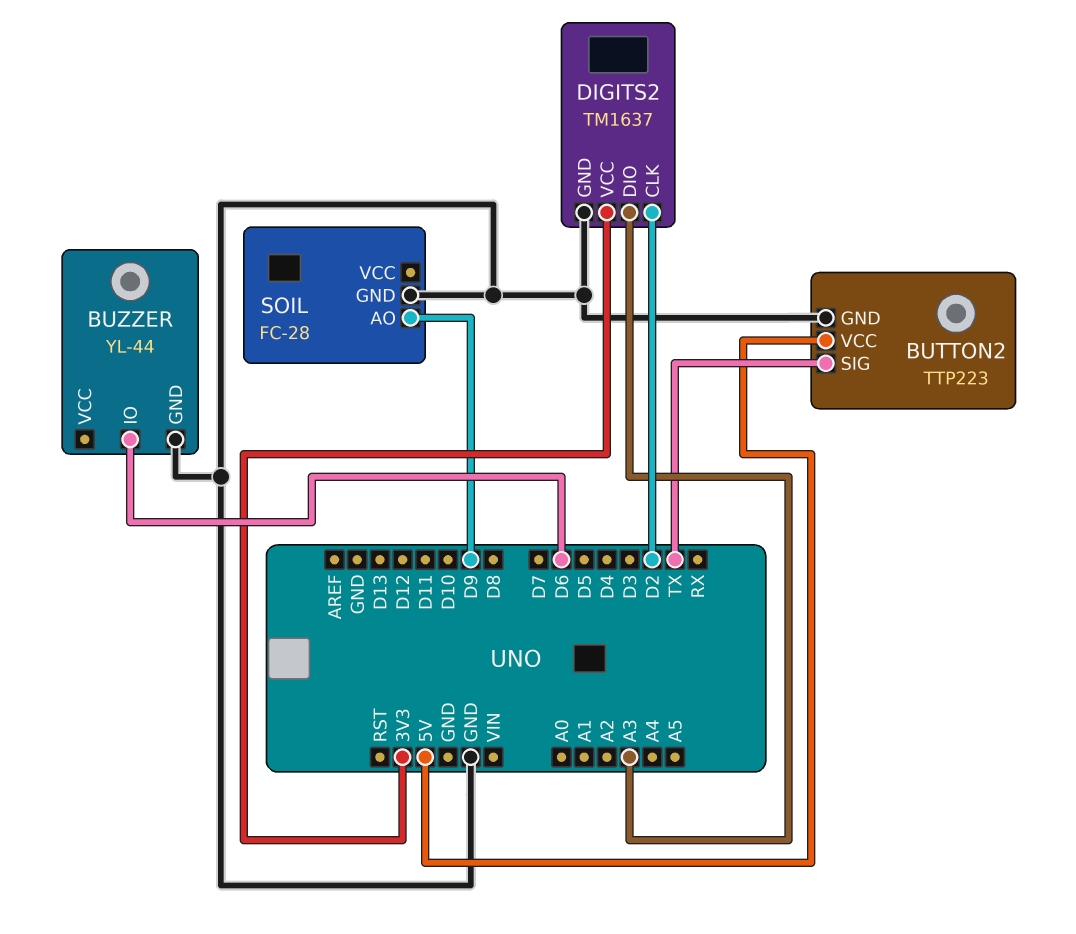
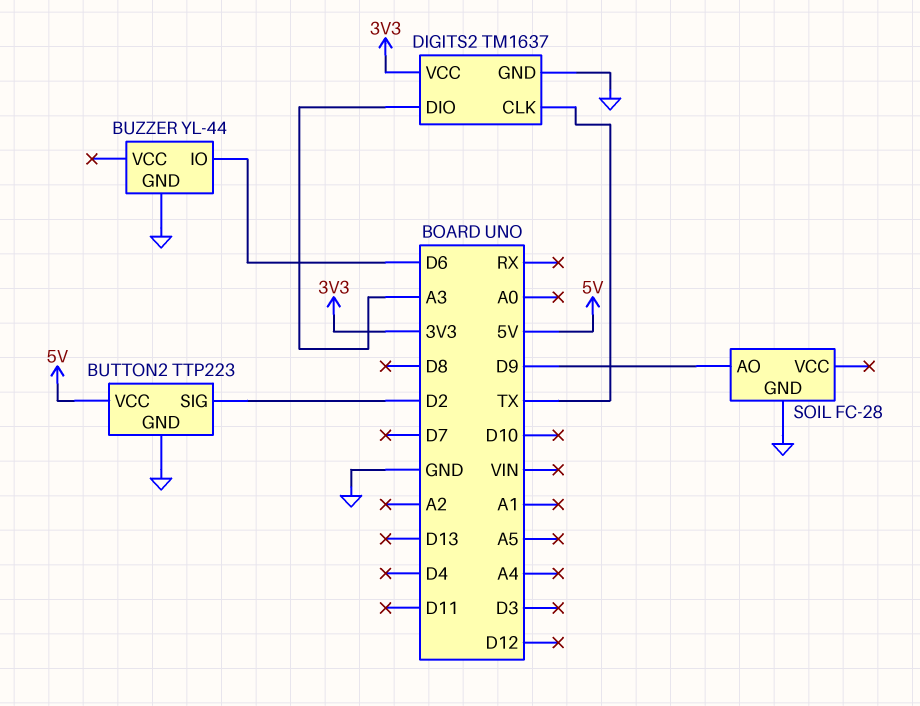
BUTTON2 pin SIG: TX -> D2
DIGITS2 pin CLK: D2 -> TX

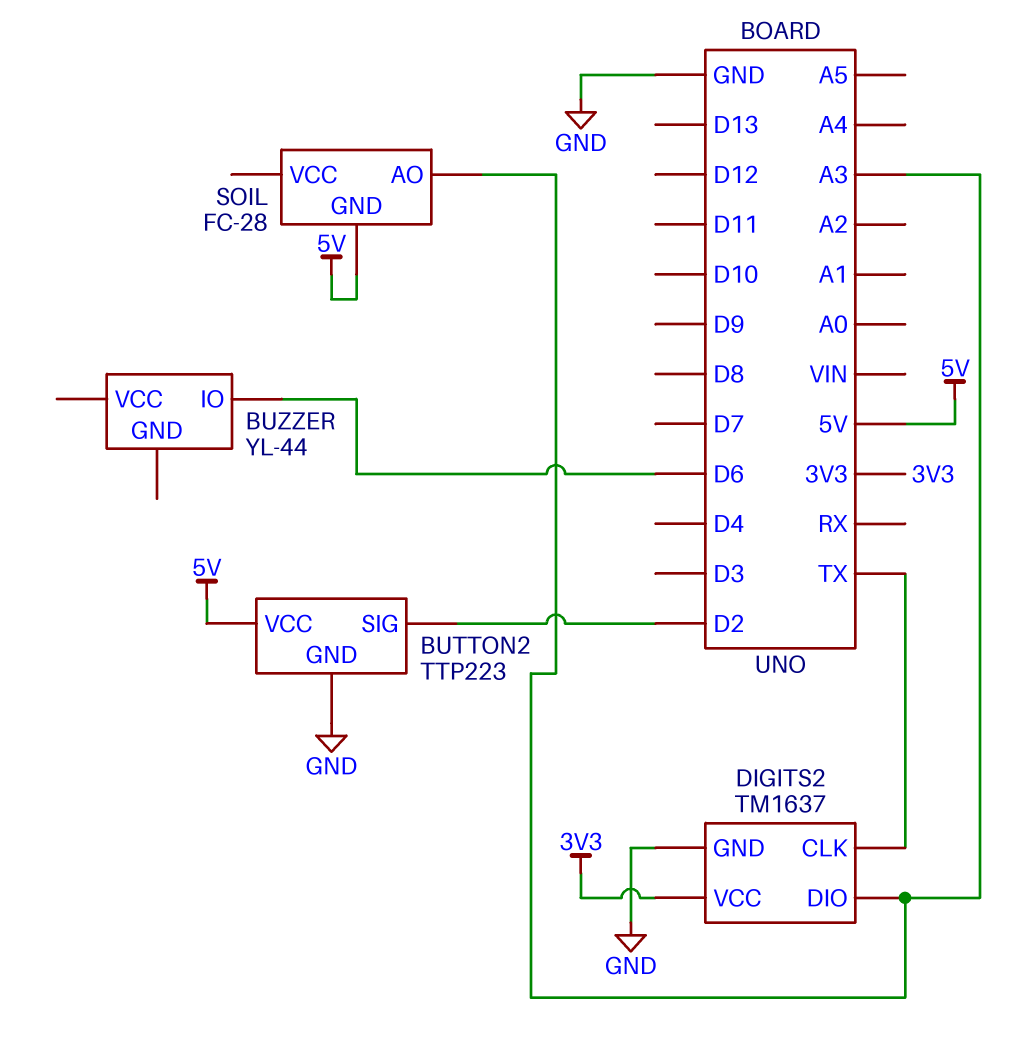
BUZZER pin GND: GND -> none
SOIL pin AO: D9 -> A3
SOIL pin GND: GND -> 5V

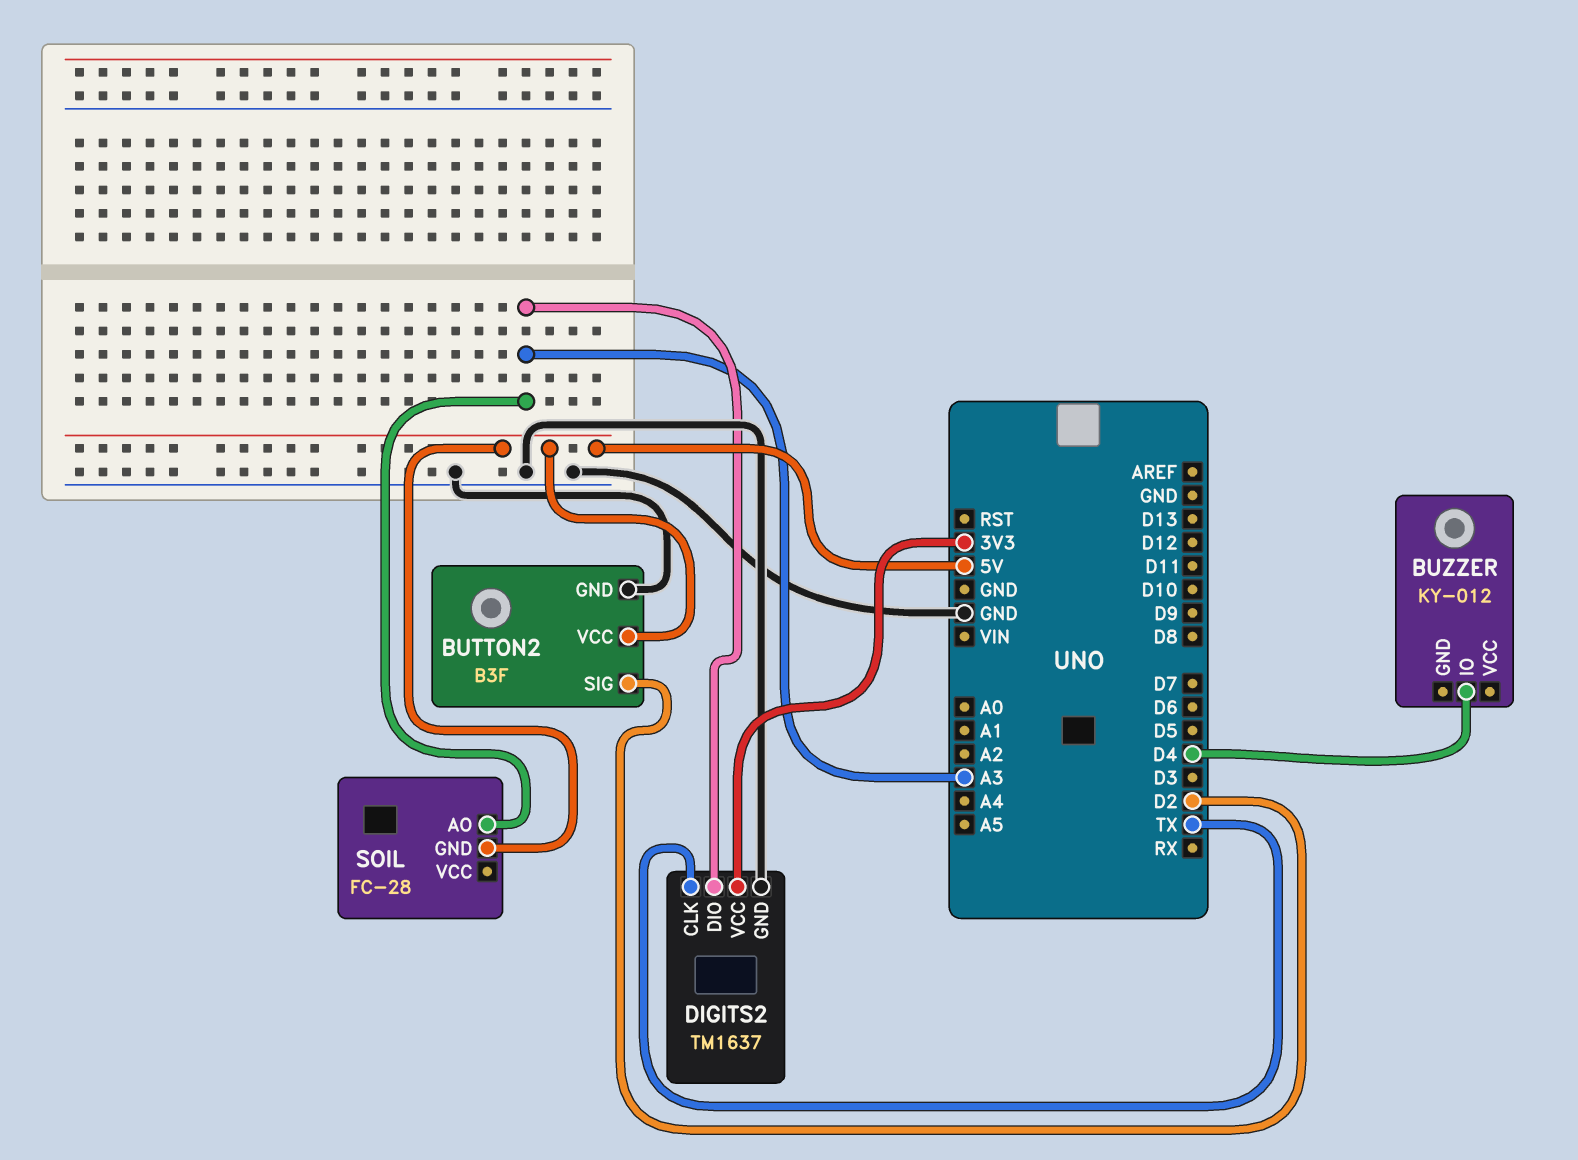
BUTTON2: TTP223 -> B3F
BUZZER: YL-44 -> KY-012
BUZZER pin IO: D6 -> D4

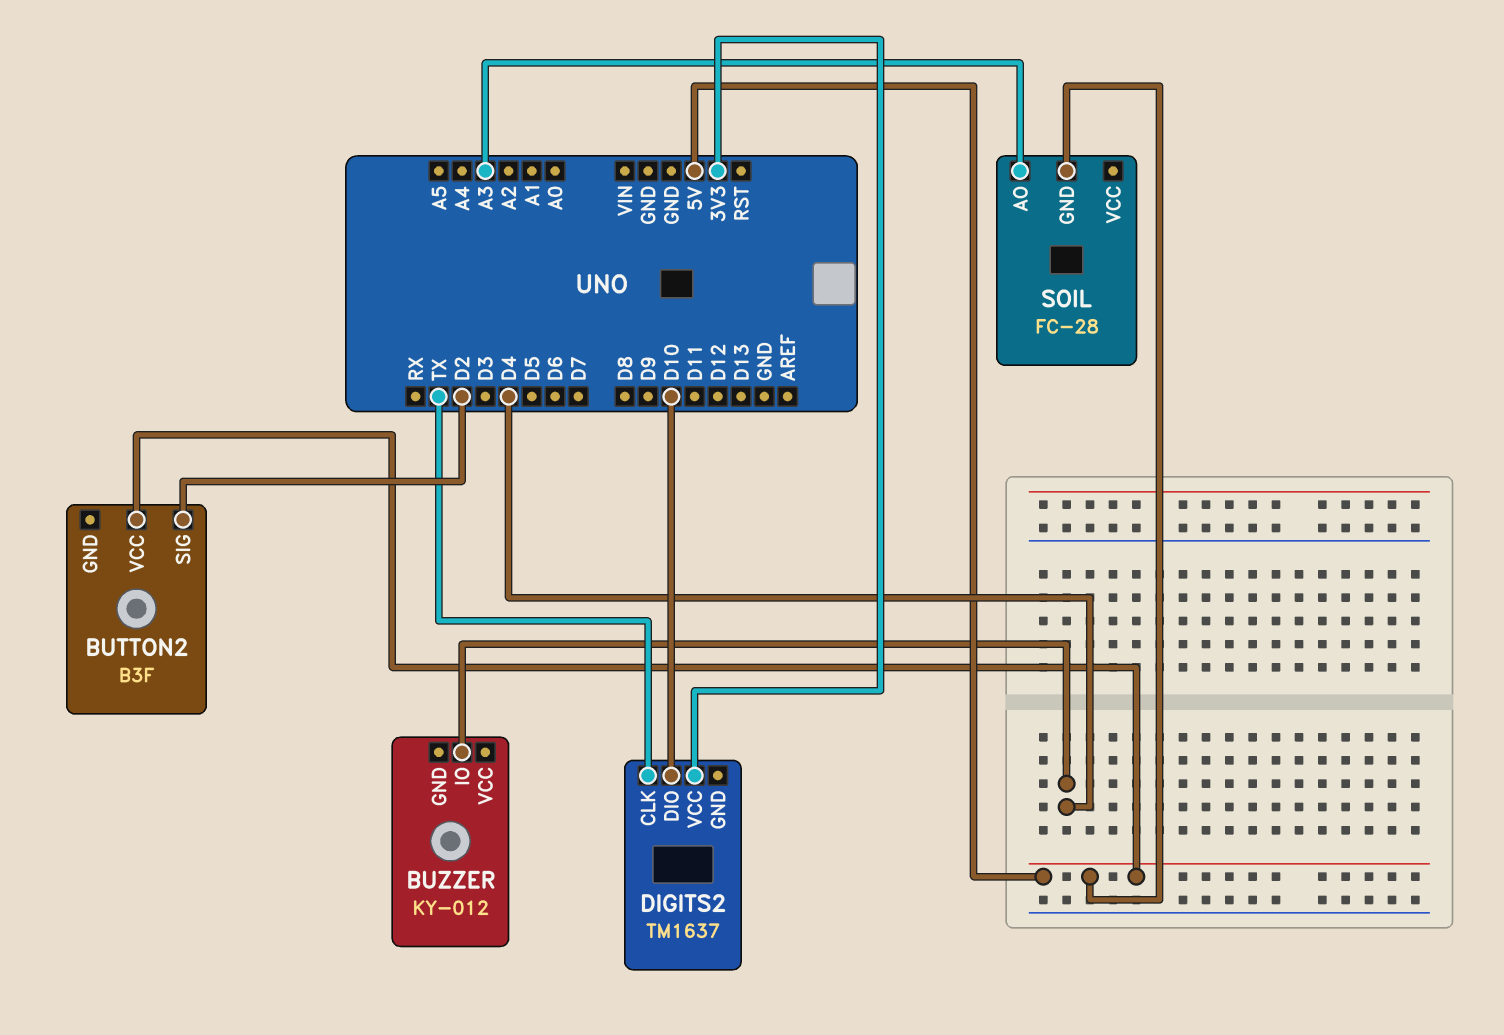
BUTTON2 pin GND: GND -> none
DIGITS2 pin DIO: A3 -> D10
DIGITS2 pin GND: GND -> none

